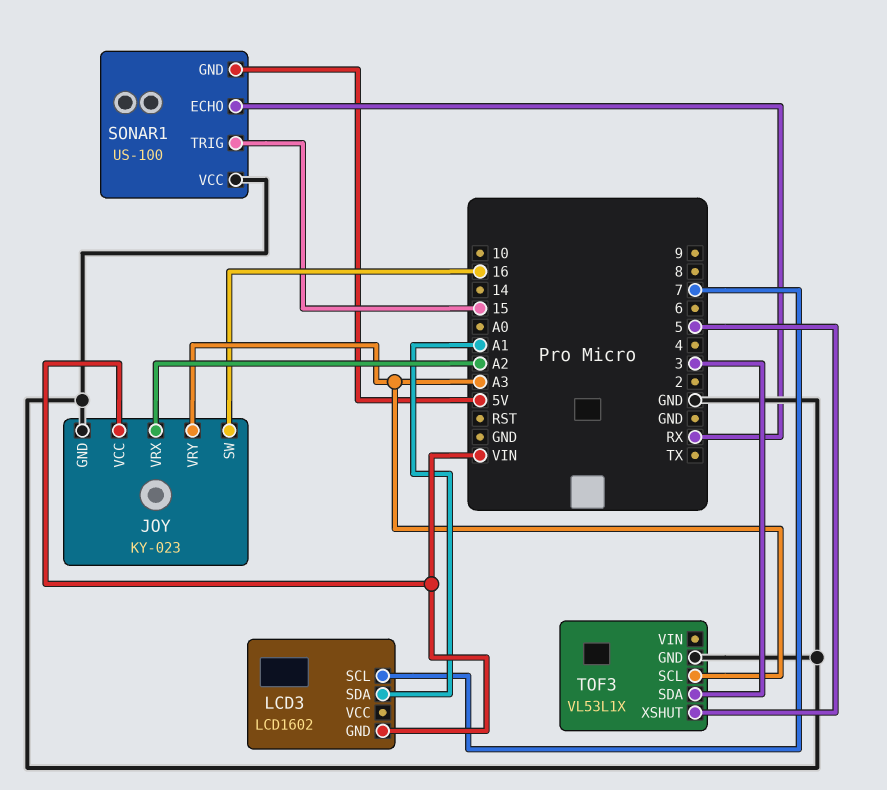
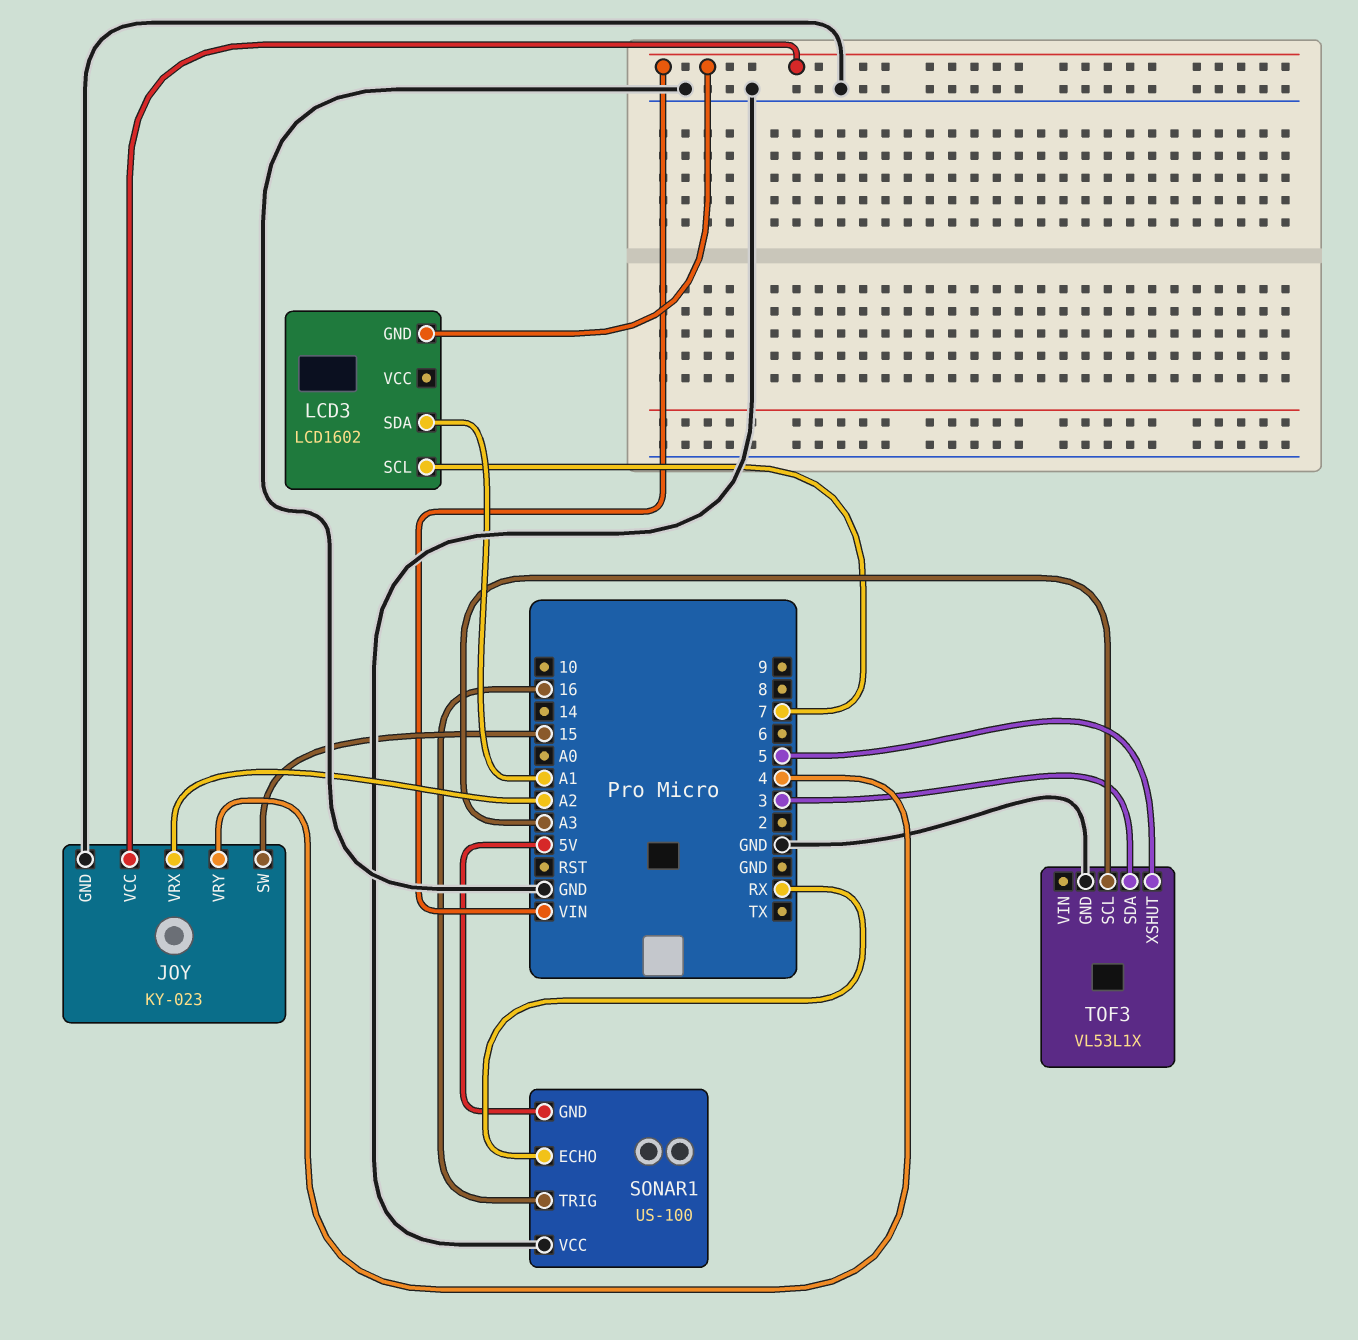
JOY pin SW: 16 -> 15
JOY pin VRY: A3 -> 4
SONAR1 pin TRIG: 15 -> 16

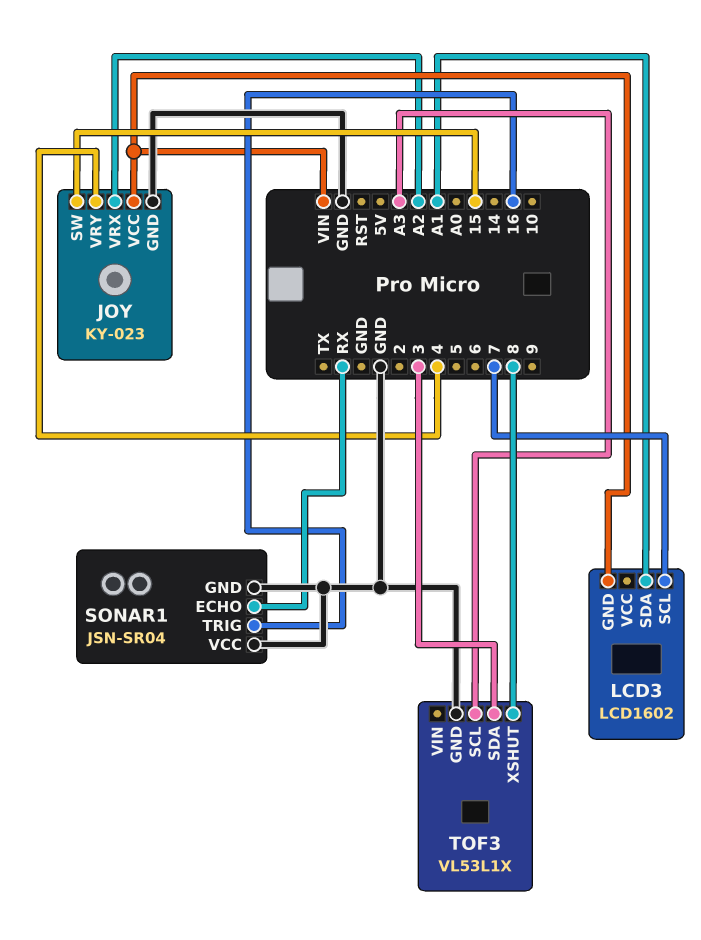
SONAR1: US-100 -> JSN-SR04
SONAR1 pin GND: 5V -> GND
TOF3 pin XSHUT: 5 -> 8

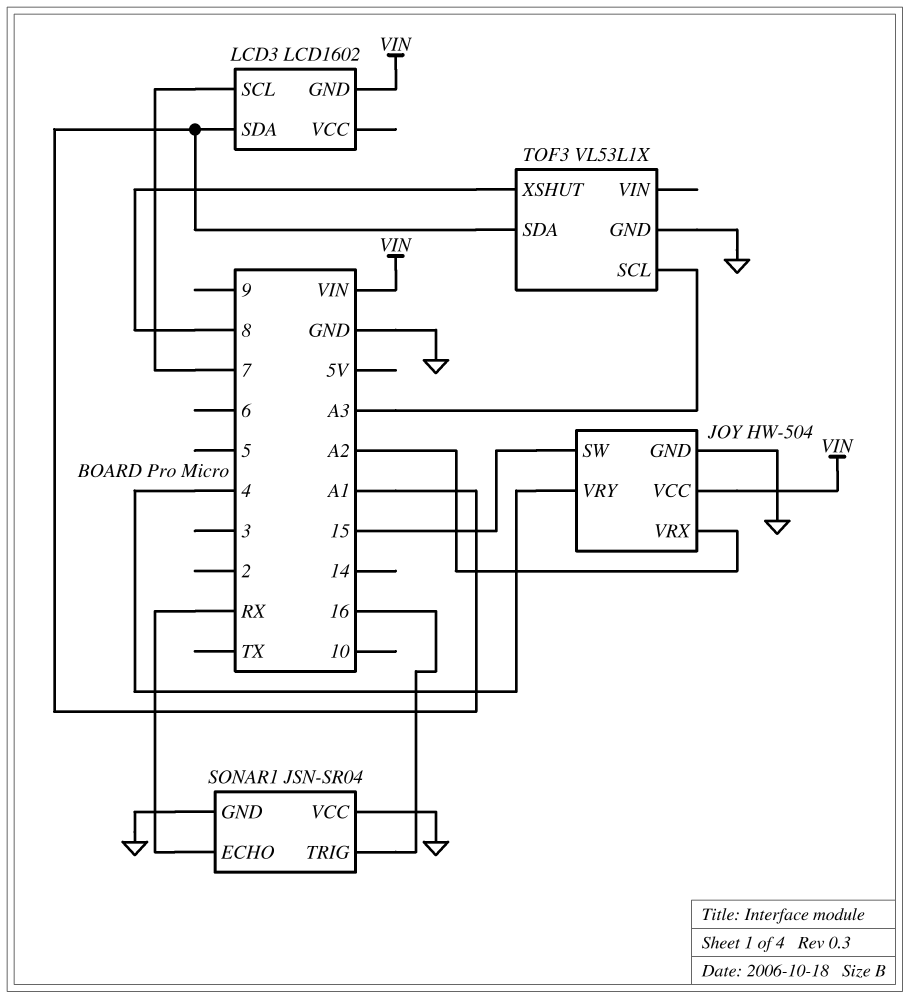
JOY: KY-023 -> HW-504
TOF3 pin SDA: 3 -> A1

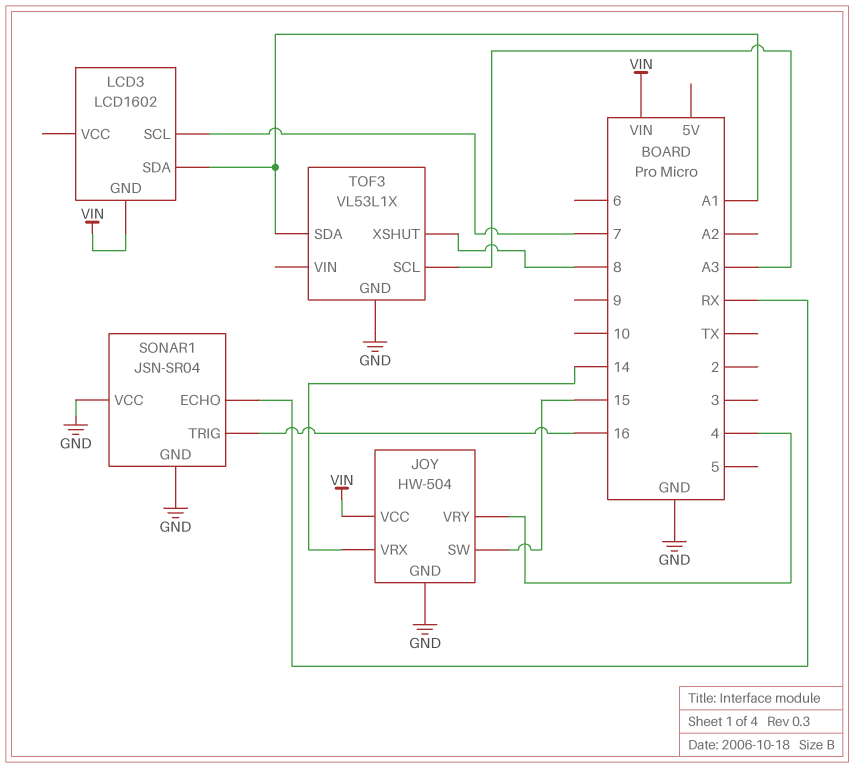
JOY pin VRX: A2 -> 14

